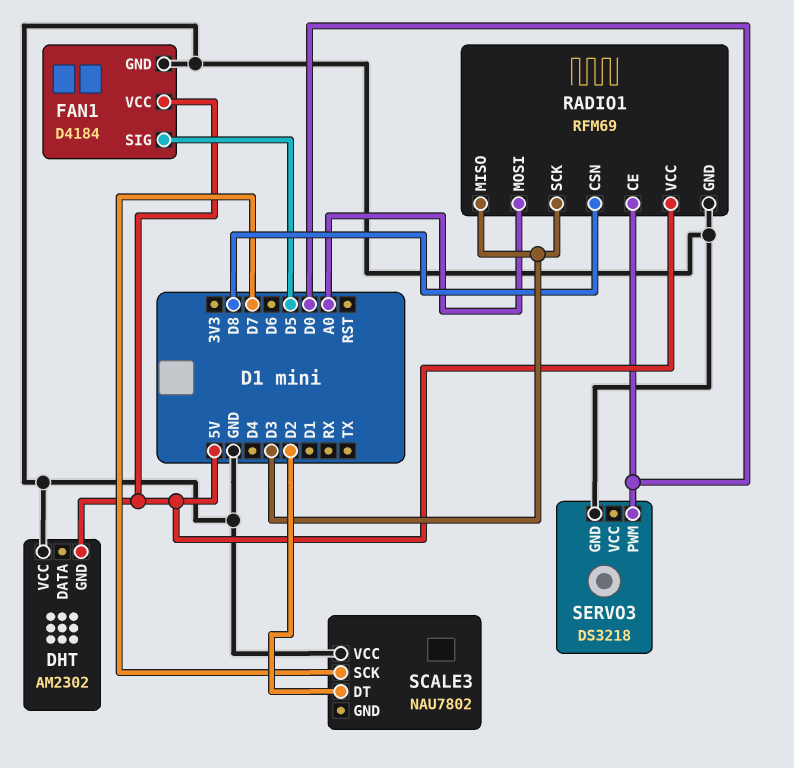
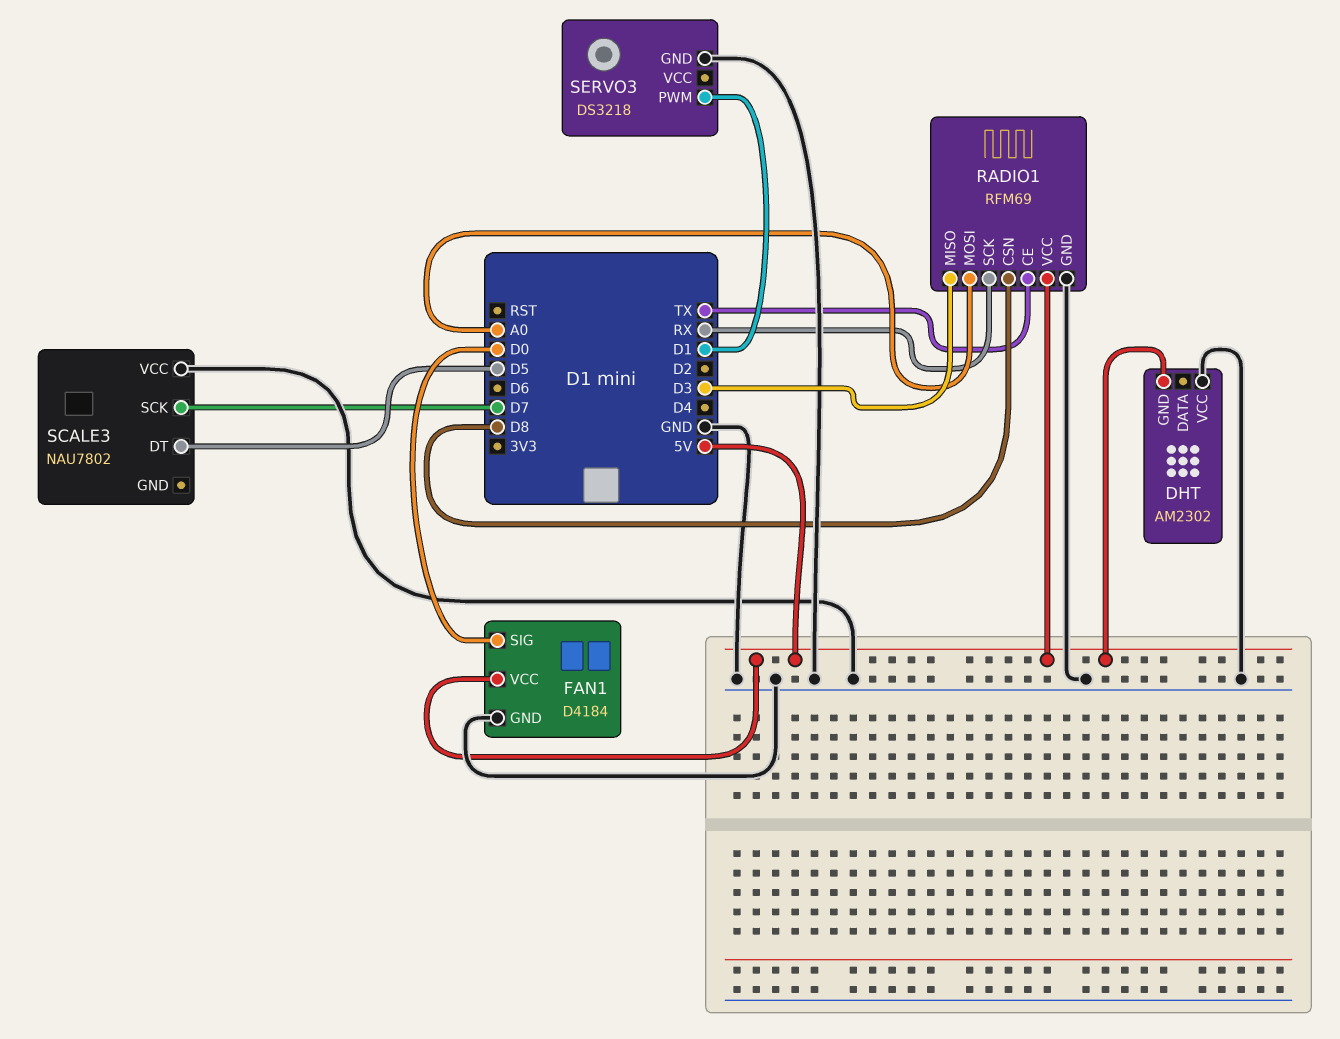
FAN1 pin SIG: D5 -> D0
RADIO1 pin CE: D0 -> TX
RADIO1 pin SCK: D3 -> RX
SCALE3 pin DT: D2 -> D5
SERVO3 pin PWM: D0 -> D1

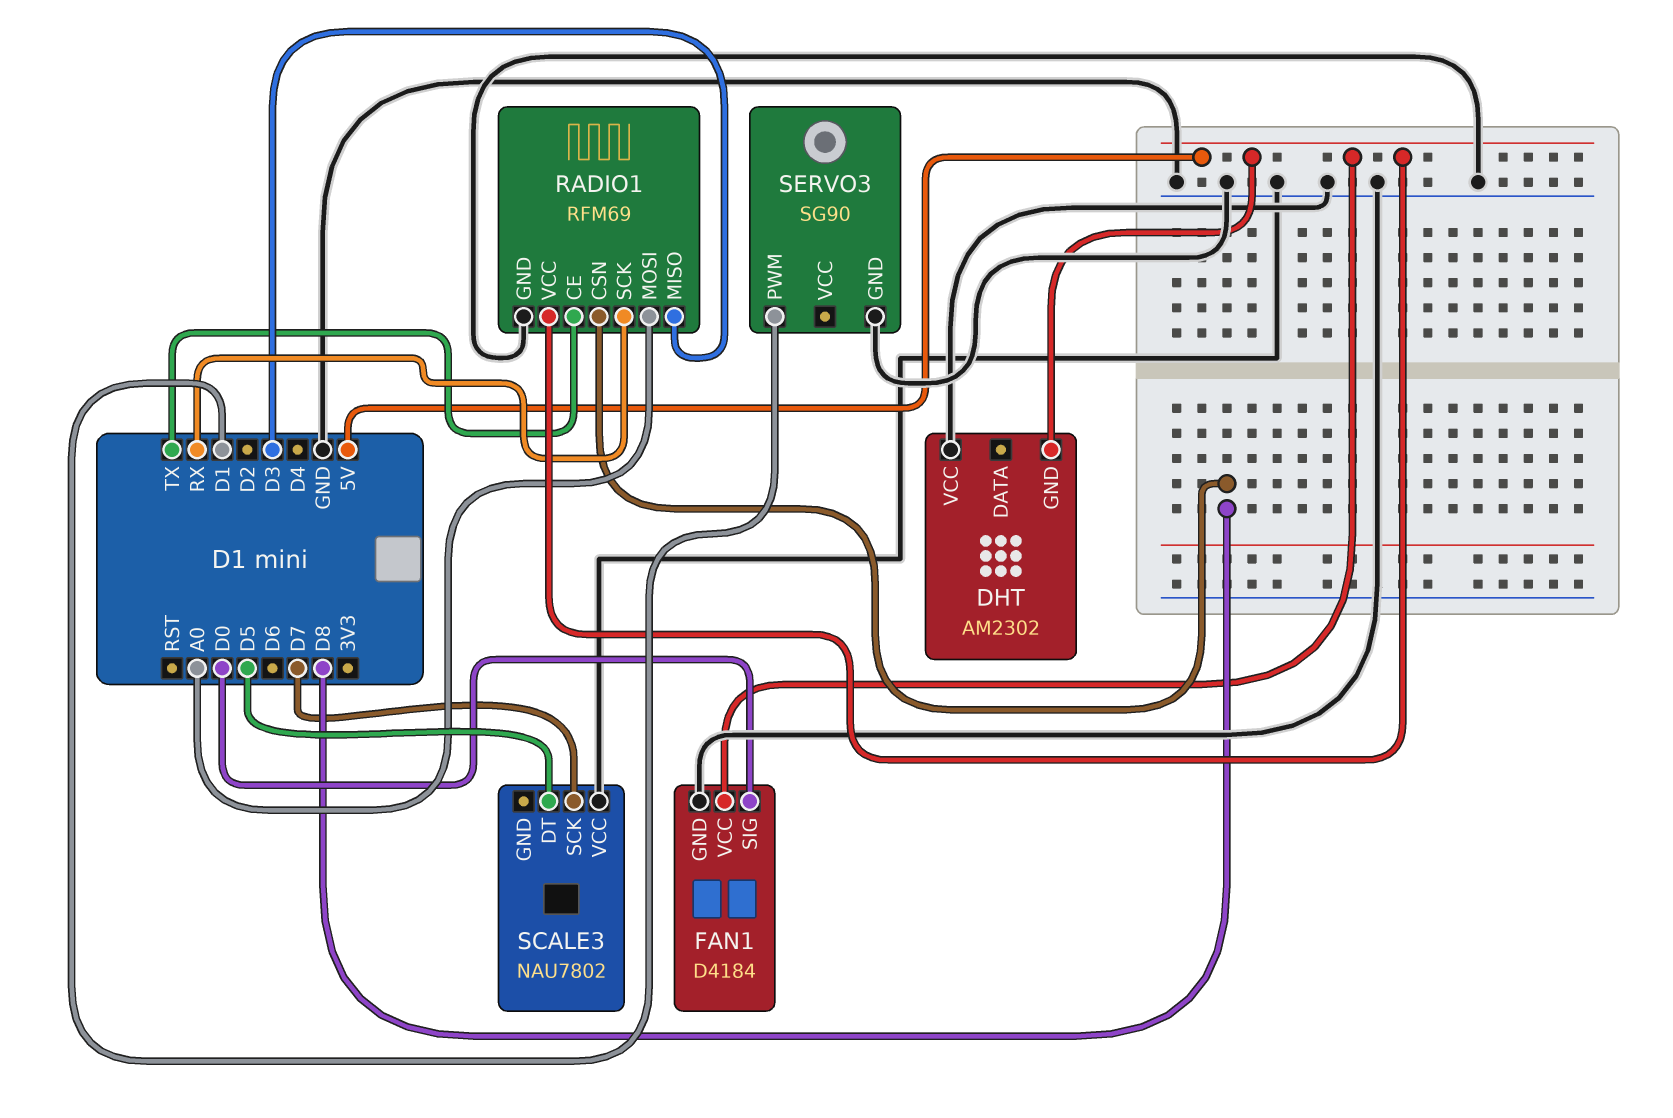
SERVO3: DS3218 -> SG90

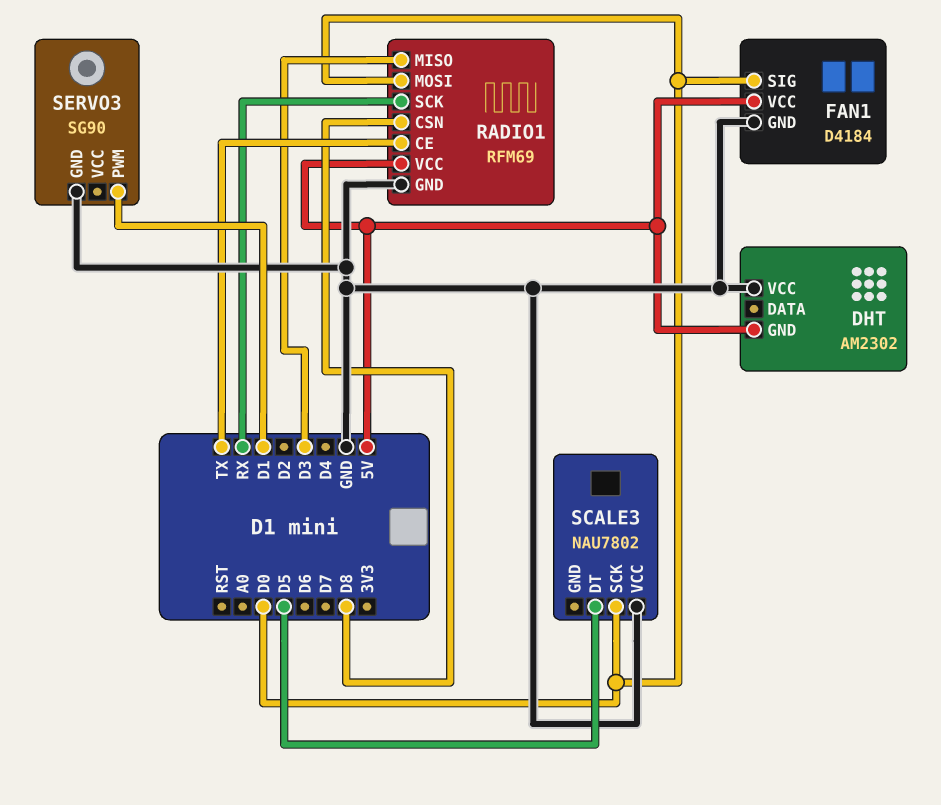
RADIO1 pin MOSI: A0 -> D0
SCALE3 pin SCK: D7 -> D0

